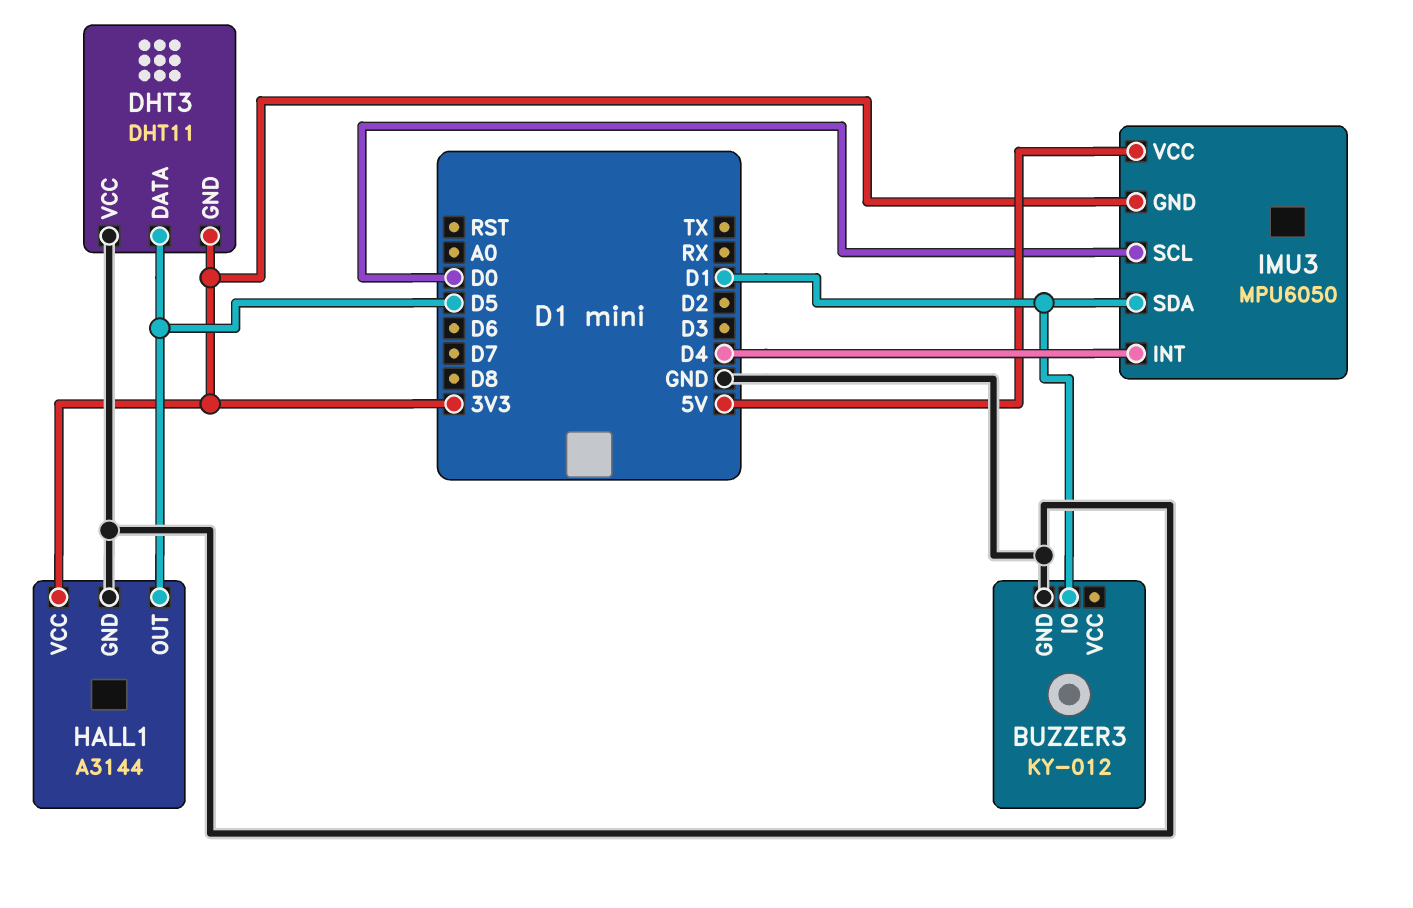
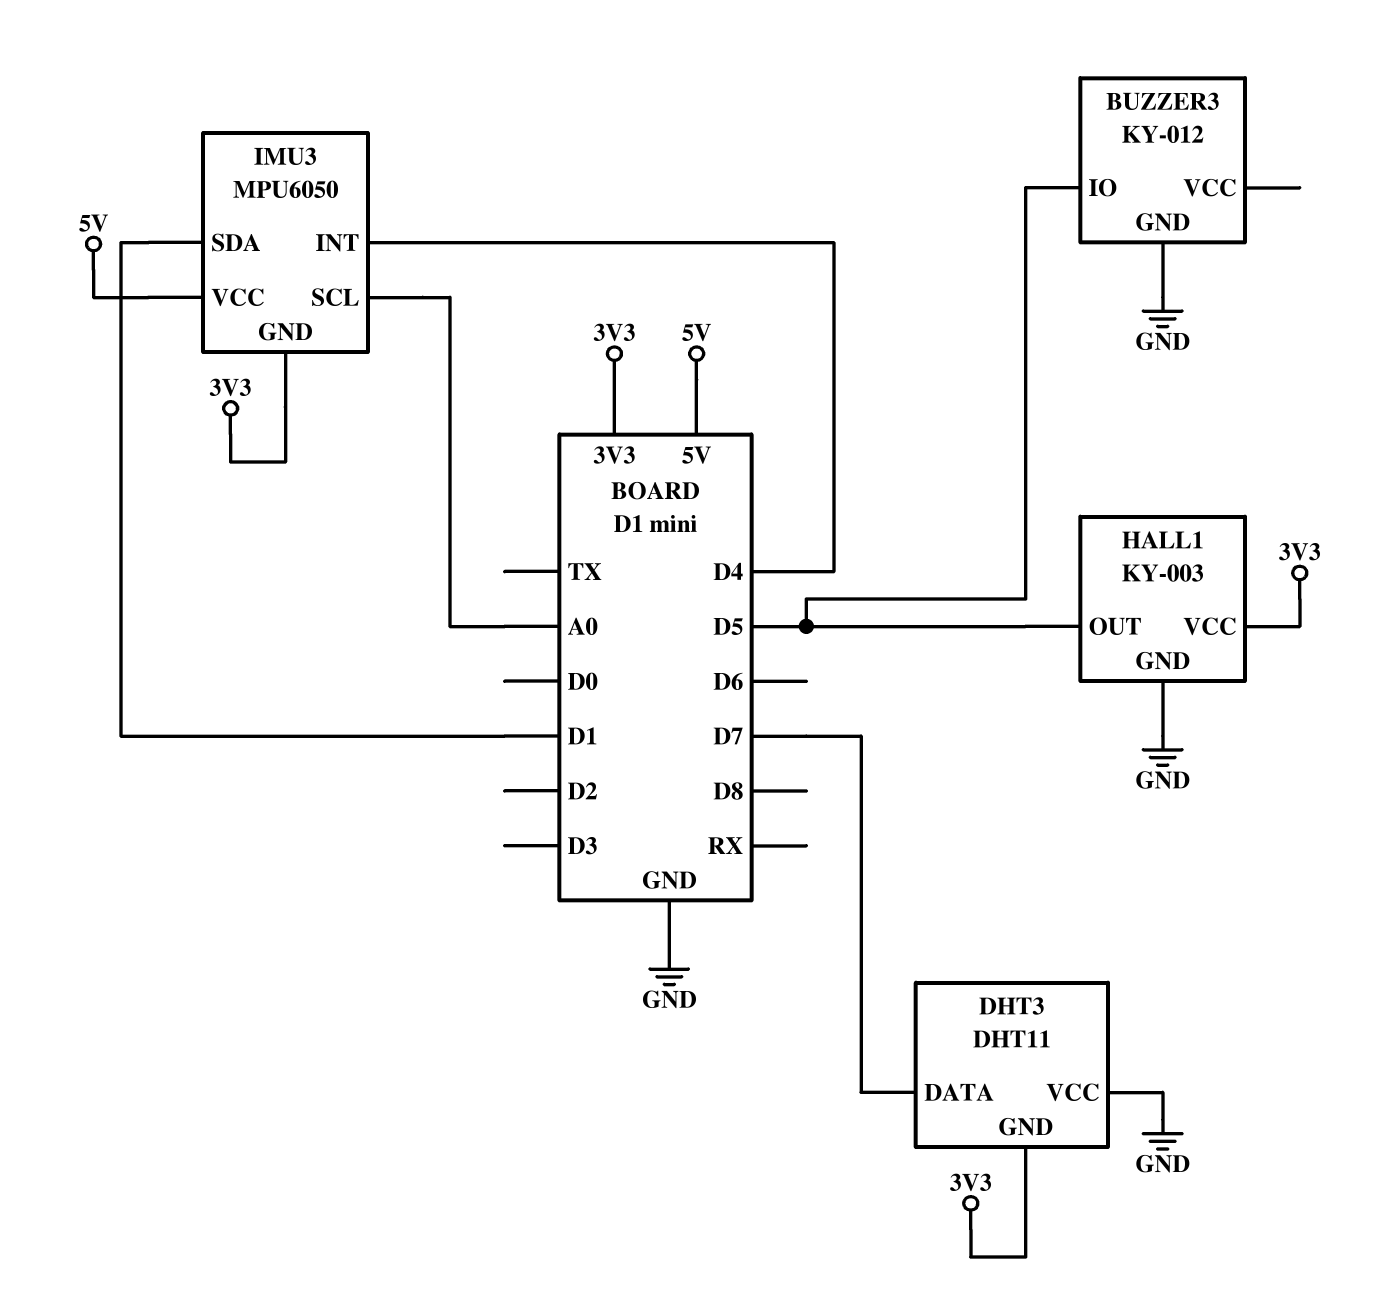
BUZZER3 pin IO: D1 -> D5
DHT3 pin DATA: D5 -> D7
HALL1: A3144 -> KY-003
IMU3 pin SCL: D0 -> A0

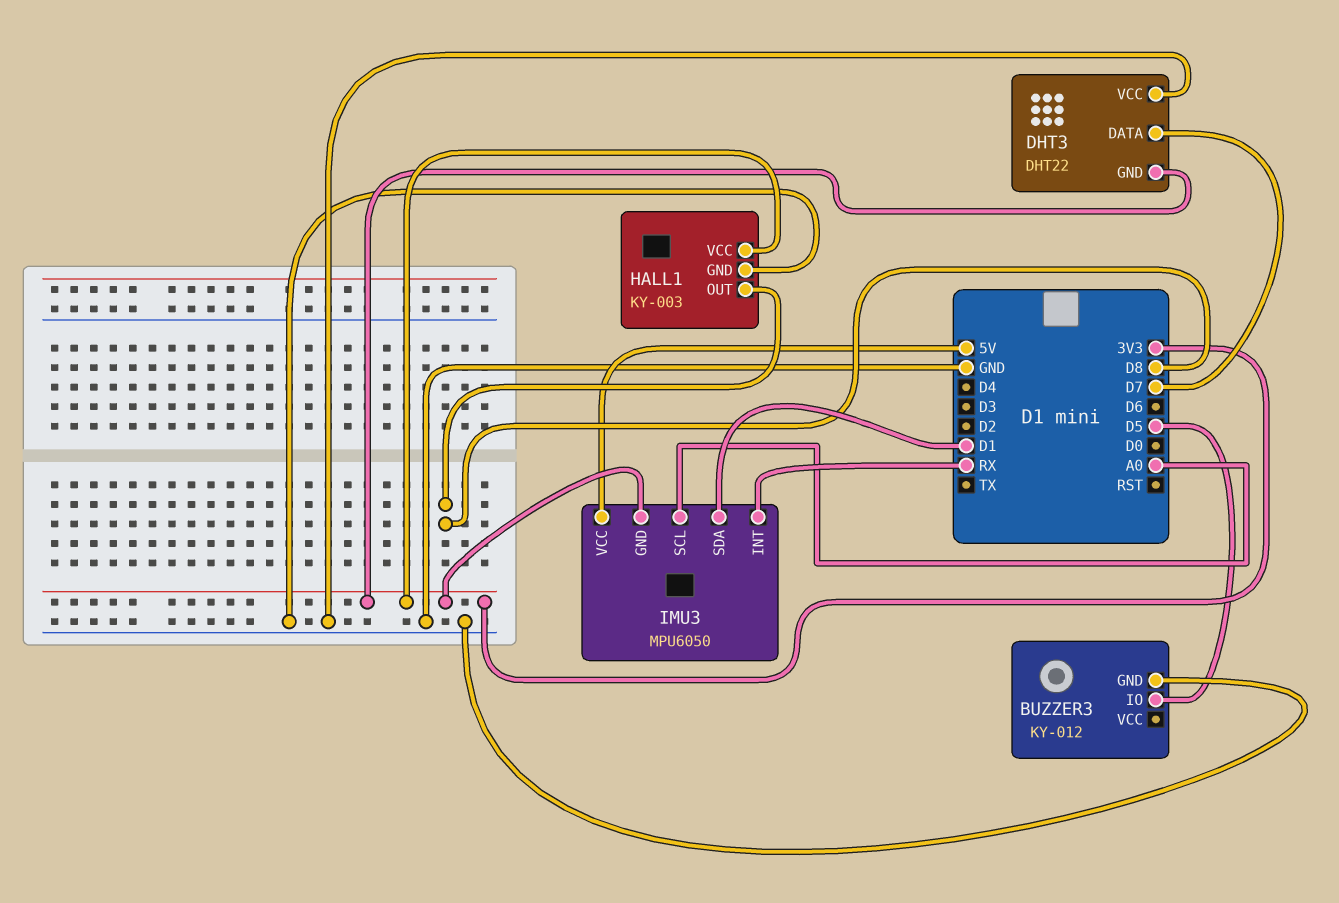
DHT3: DHT11 -> DHT22
HALL1 pin OUT: D5 -> D8
IMU3 pin INT: D4 -> RX

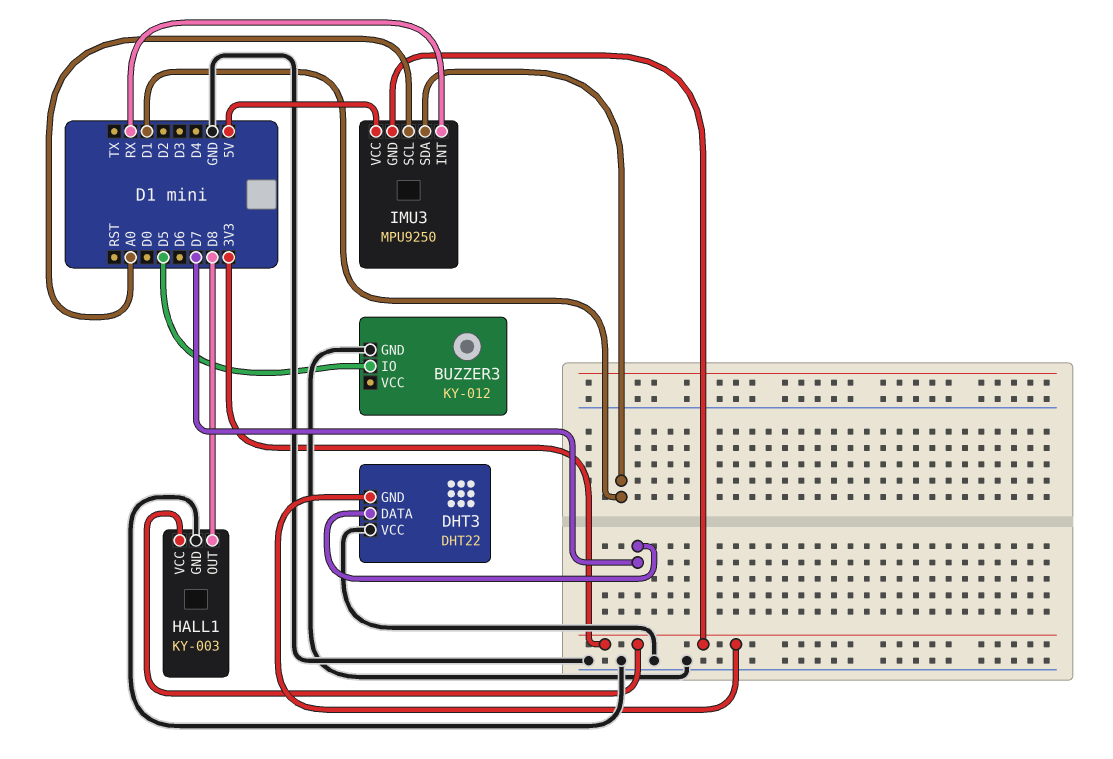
IMU3: MPU6050 -> MPU9250

